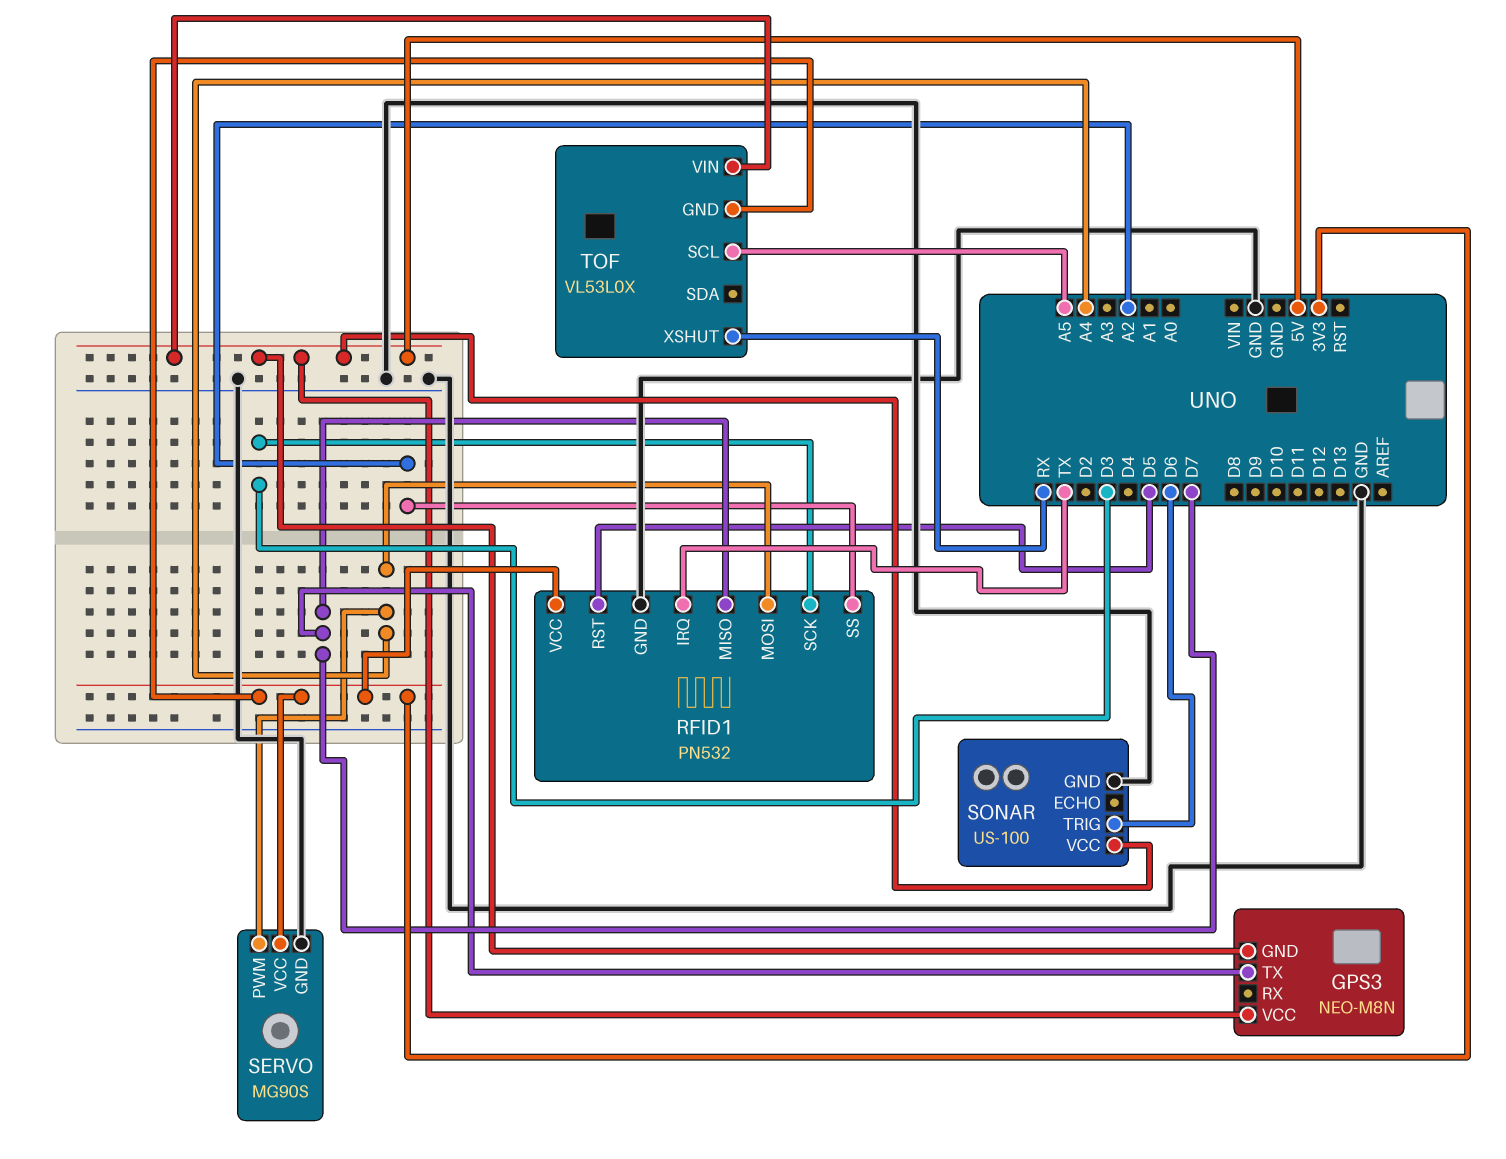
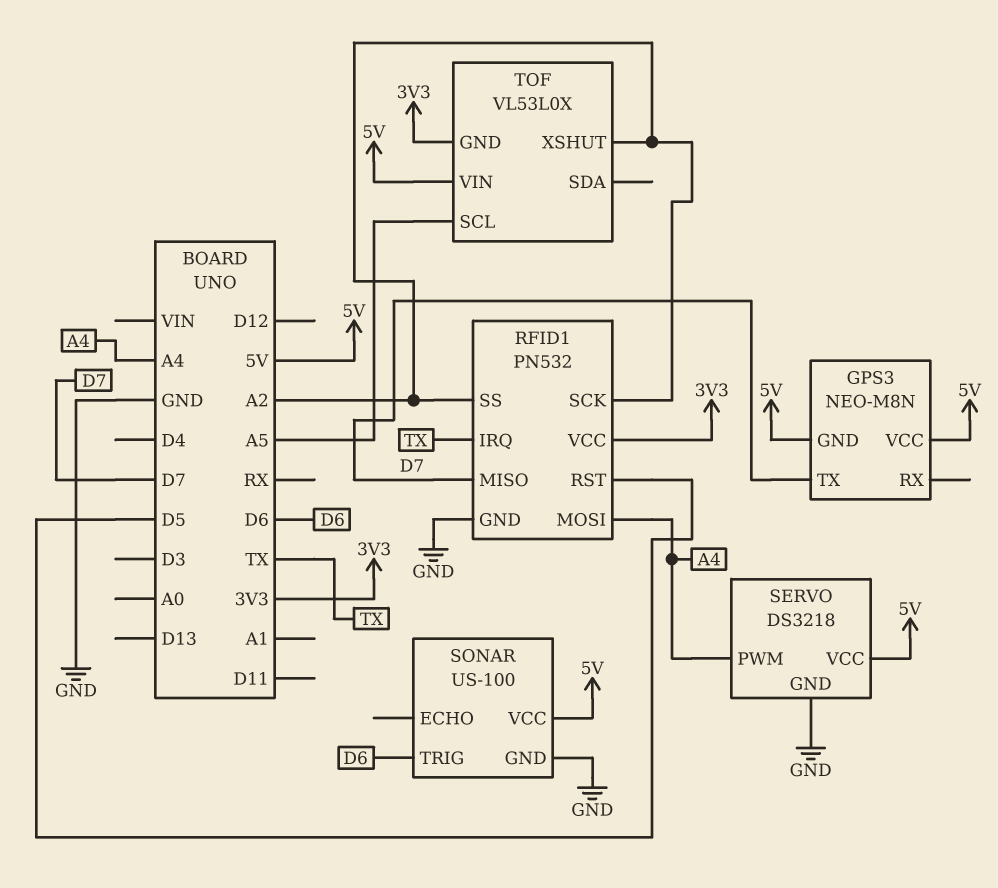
RFID1 pin SCK: D3 -> A2
SERVO: MG90S -> DS3218
SERVO pin VCC: 3V3 -> 5V
TOF pin XSHUT: RX -> A2

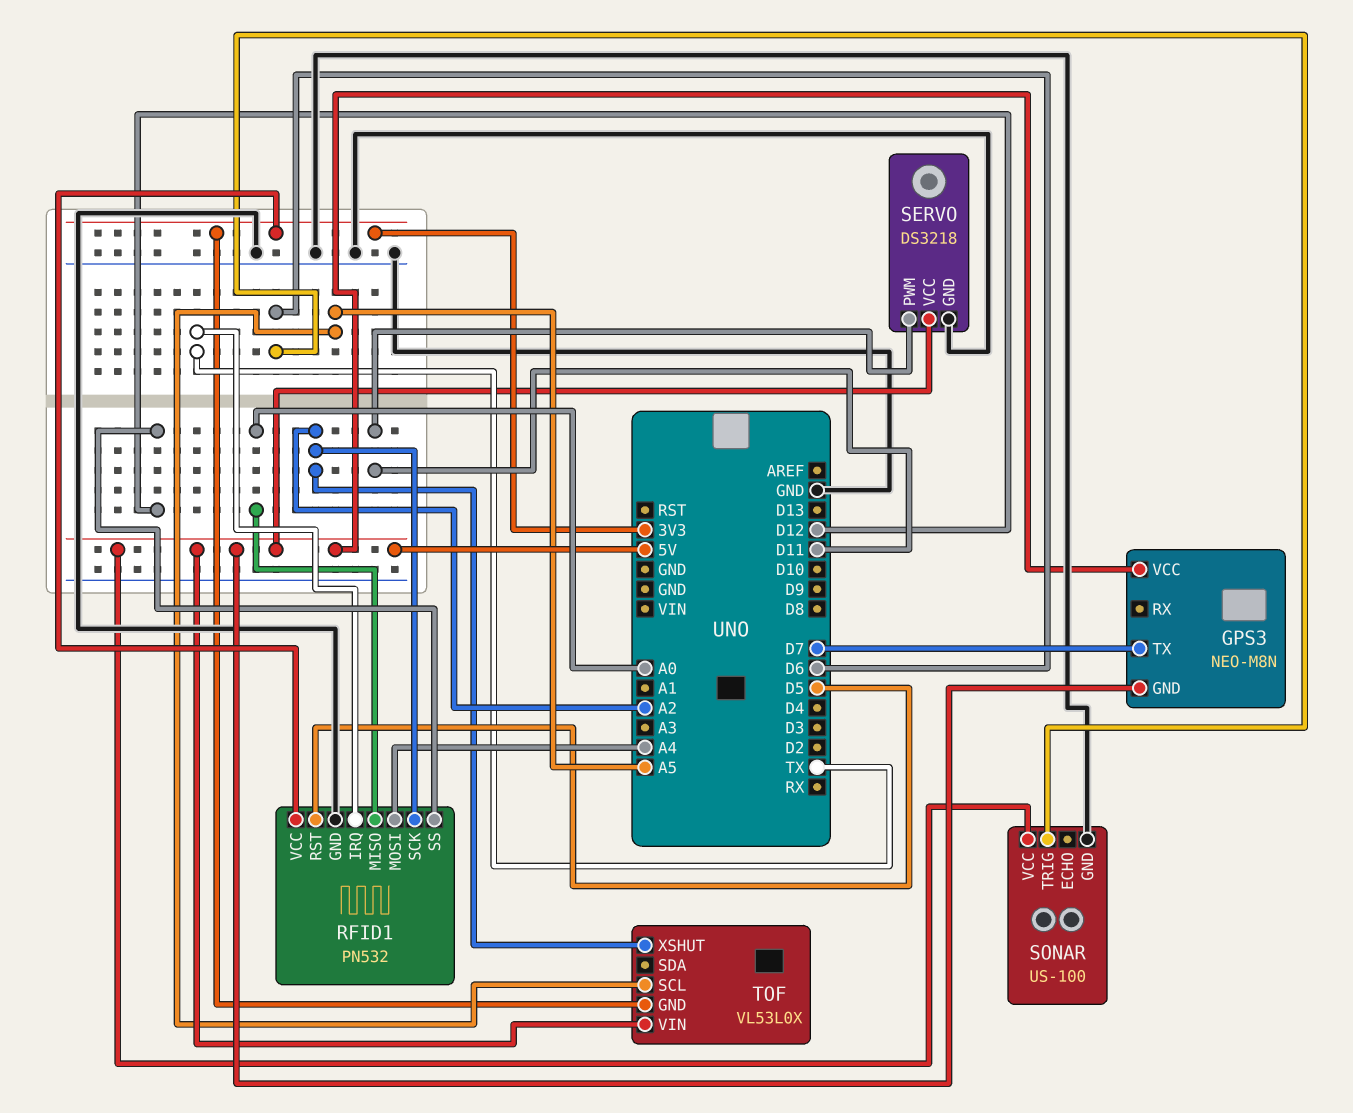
RFID1 pin MISO: D7 -> A0
RFID1 pin SS: A2 -> D12
SERVO pin PWM: A4 -> D11

